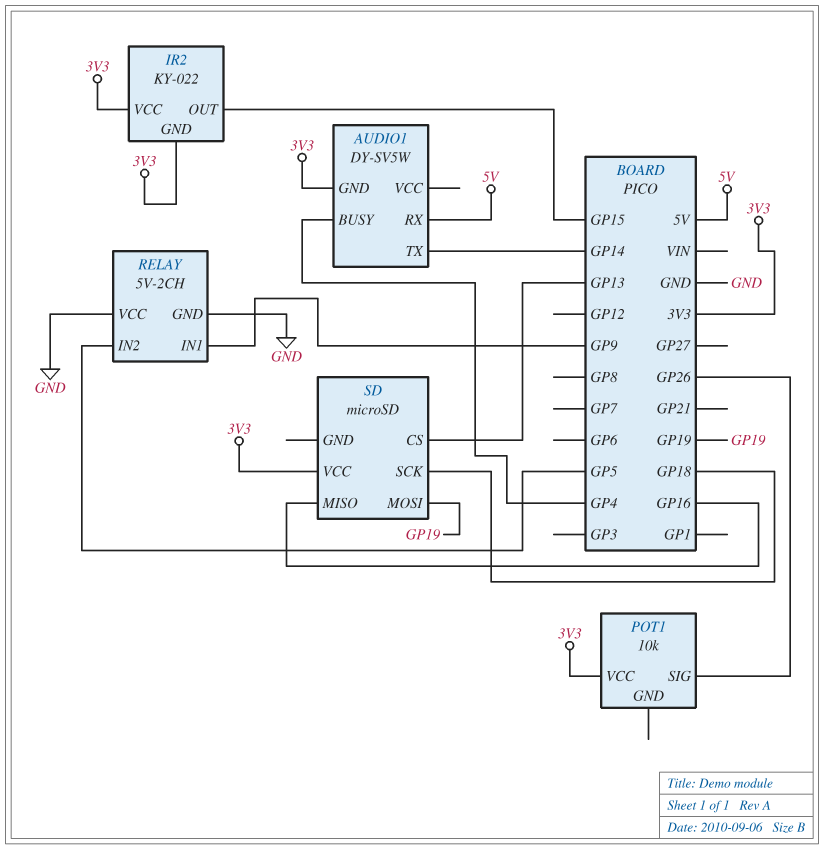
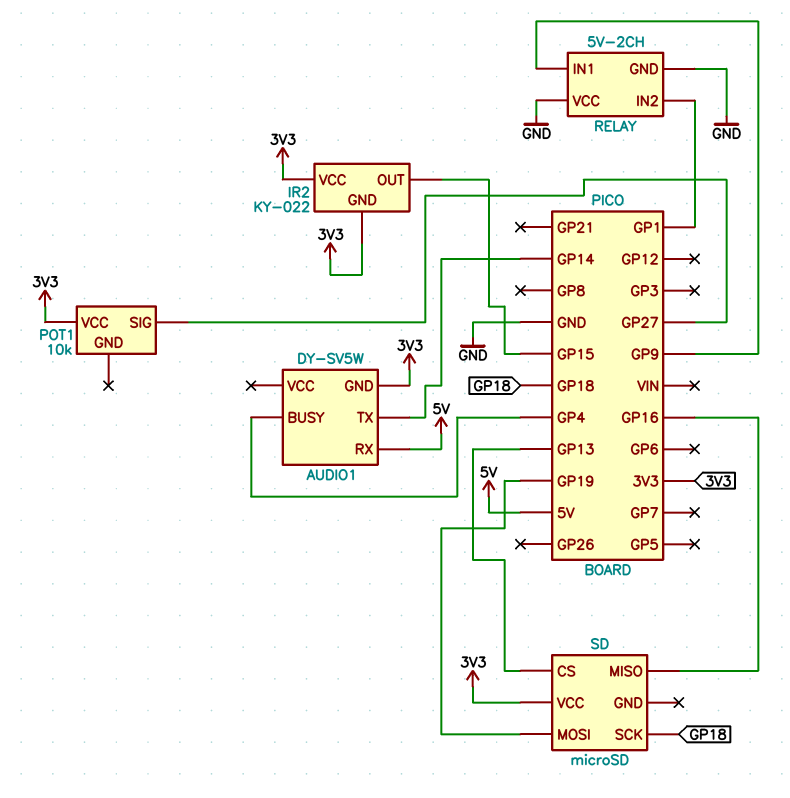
POT1 pin SIG: GP26 -> GP27
RELAY pin IN2: GP5 -> GP1

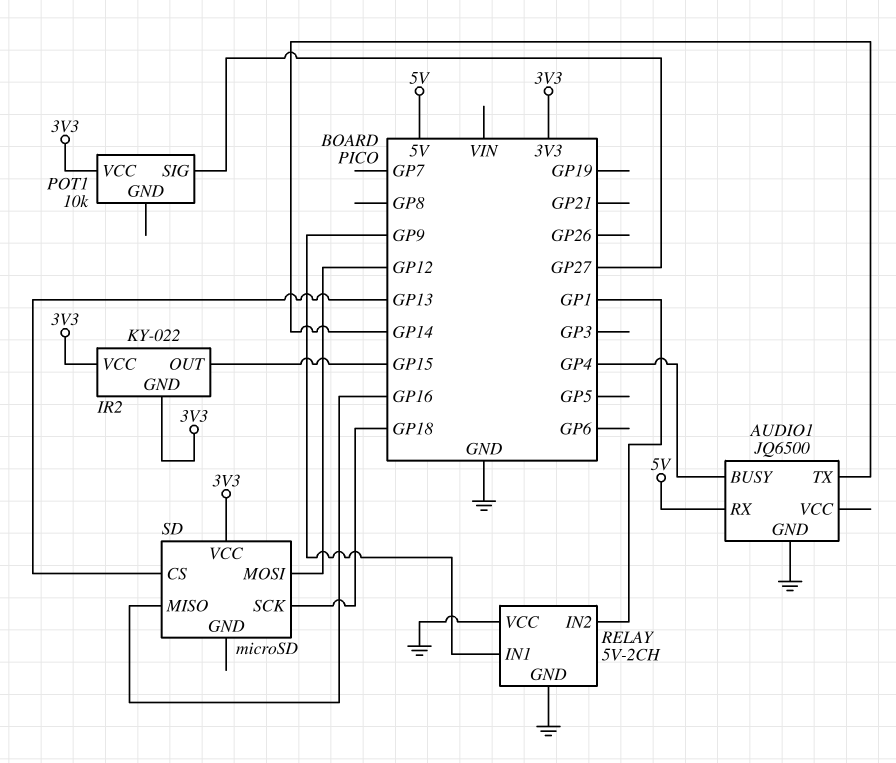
AUDIO1: DY-SV5W -> JQ6500
AUDIO1 pin GND: 3V3 -> GND
SD pin MOSI: GP19 -> GP12

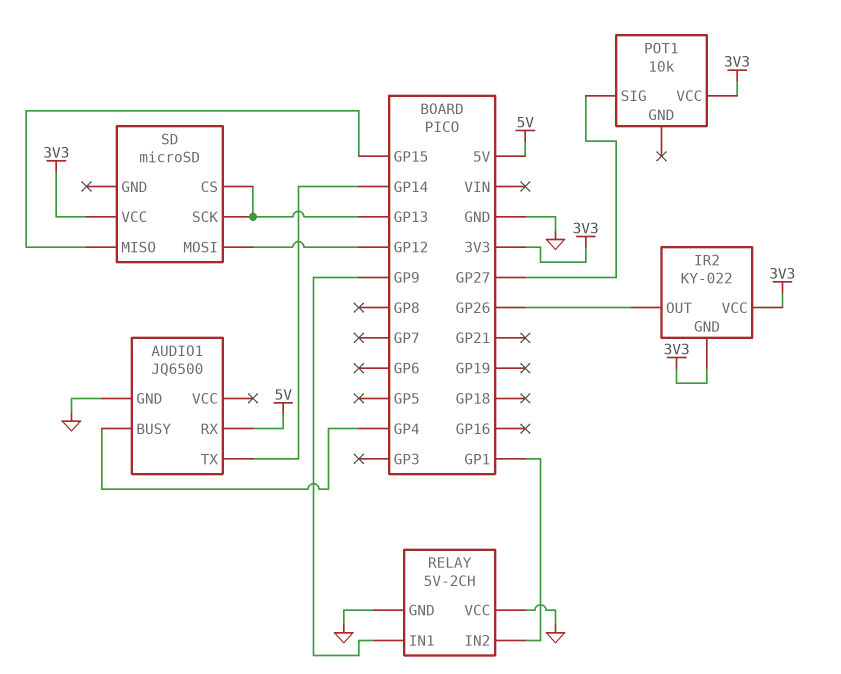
IR2 pin OUT: GP15 -> GP26
SD pin MISO: GP16 -> GP15
SD pin SCK: GP18 -> GP13

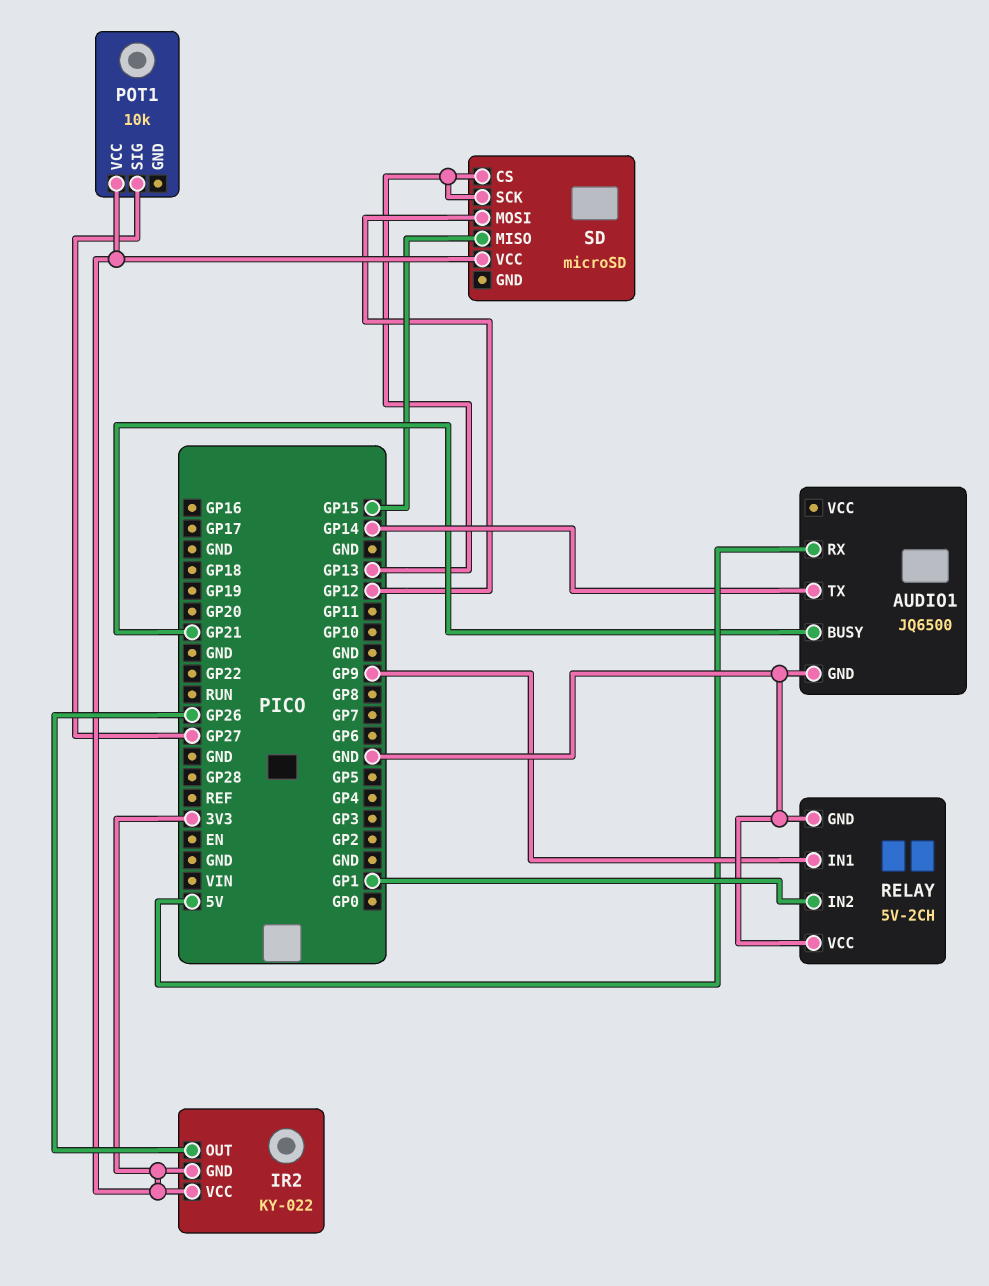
AUDIO1 pin BUSY: GP4 -> GP21

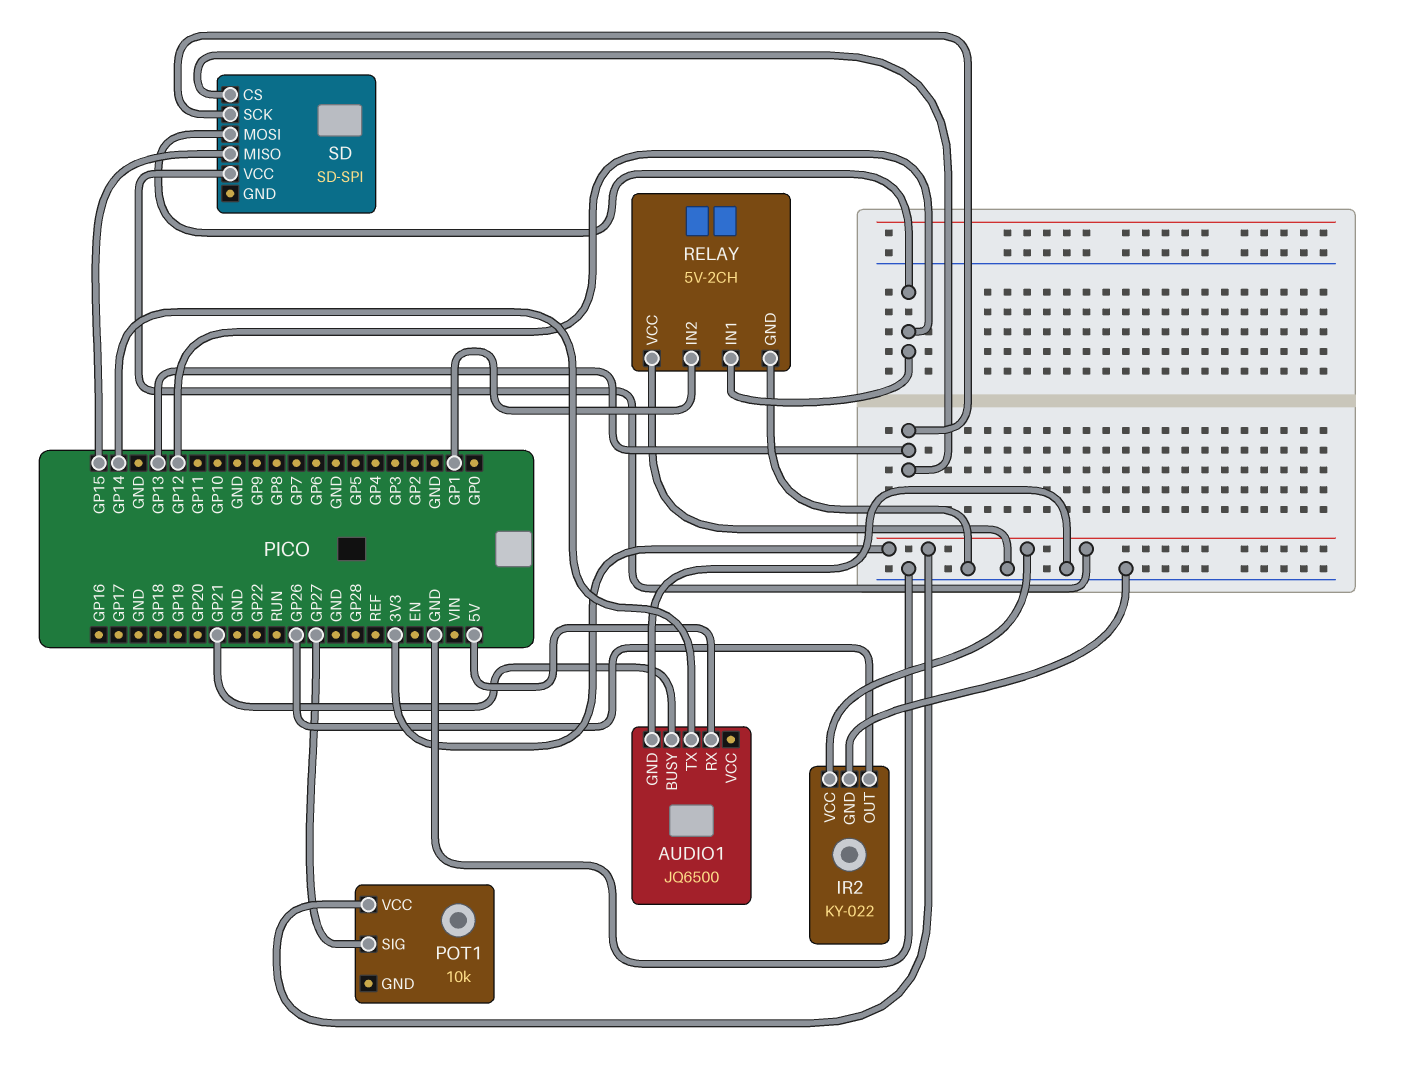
IR2 pin GND: 3V3 -> GND
RELAY pin IN1: GP9 -> GP12
SD: microSD -> SD-SPI

